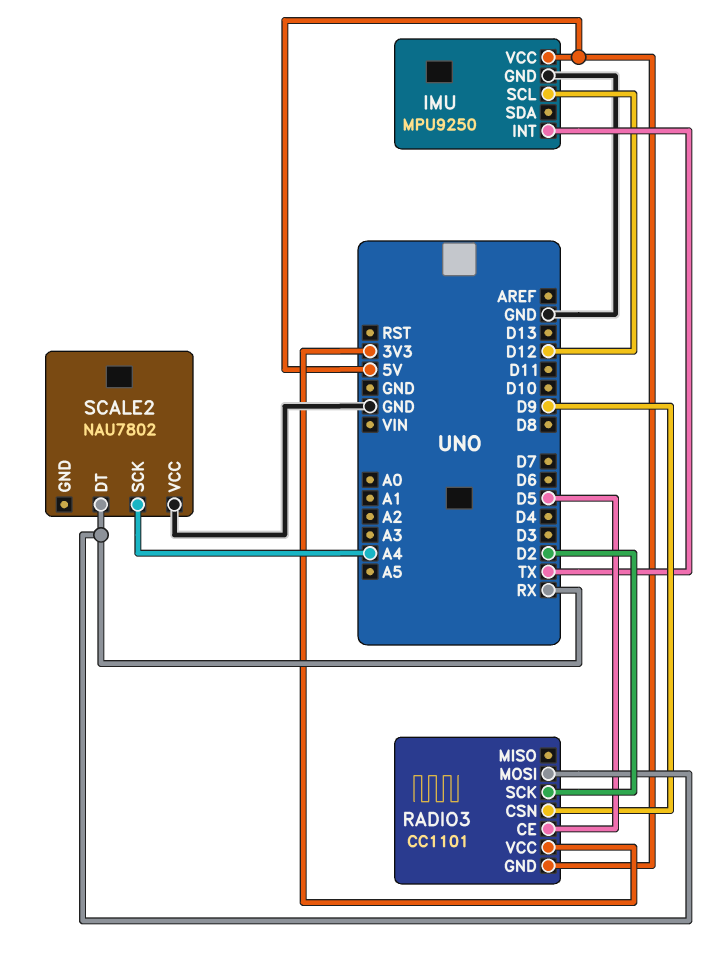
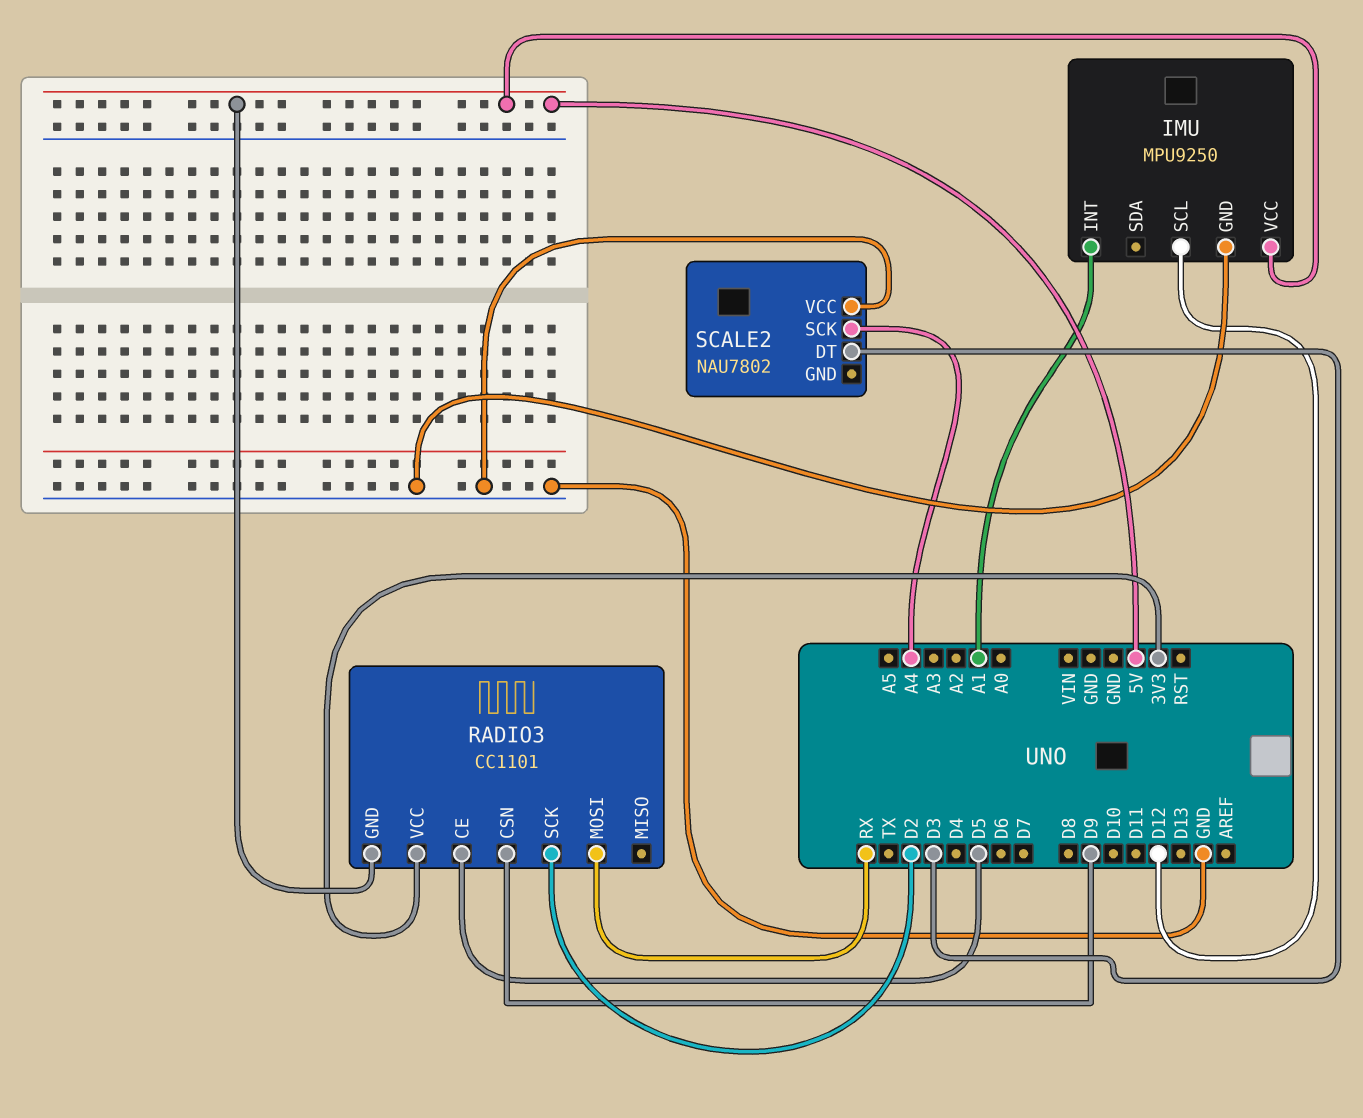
IMU pin INT: TX -> A1
SCALE2 pin DT: RX -> D3

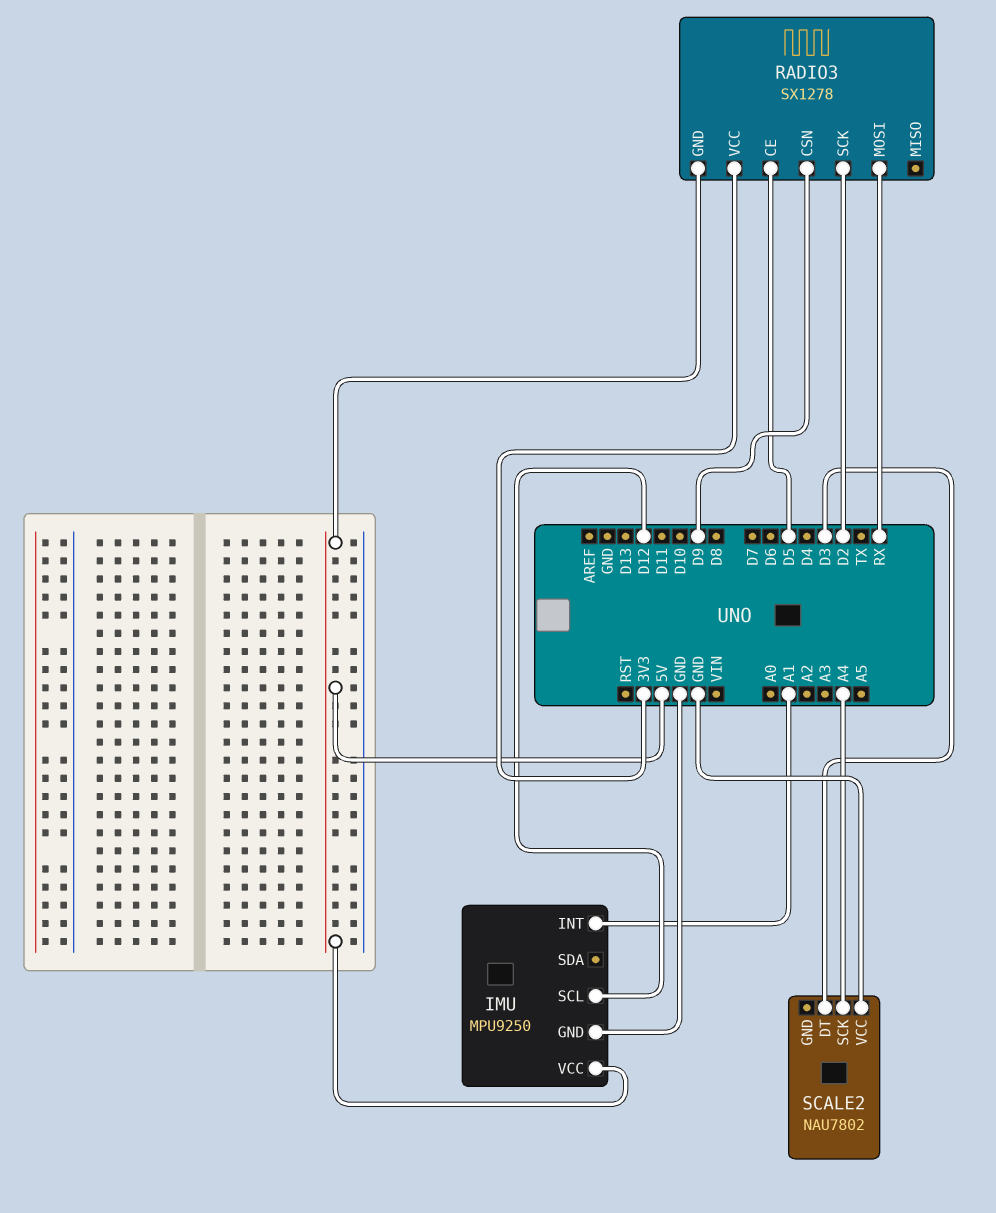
RADIO3: CC1101 -> SX1278

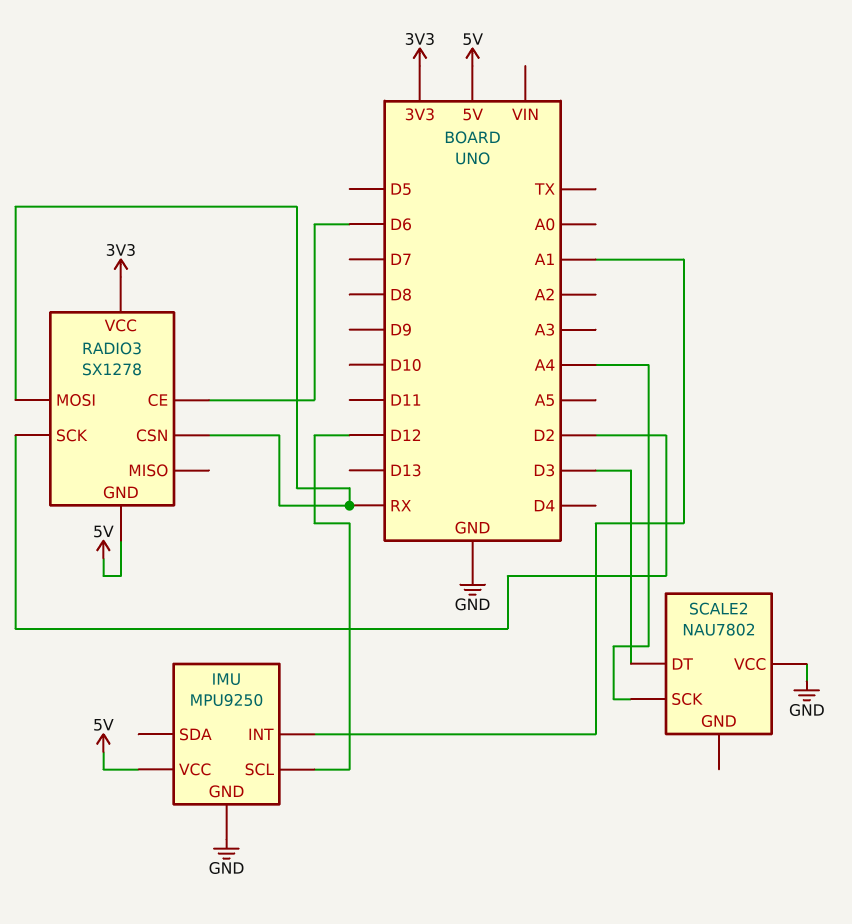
RADIO3 pin CE: D5 -> D6
RADIO3 pin CSN: D9 -> RX

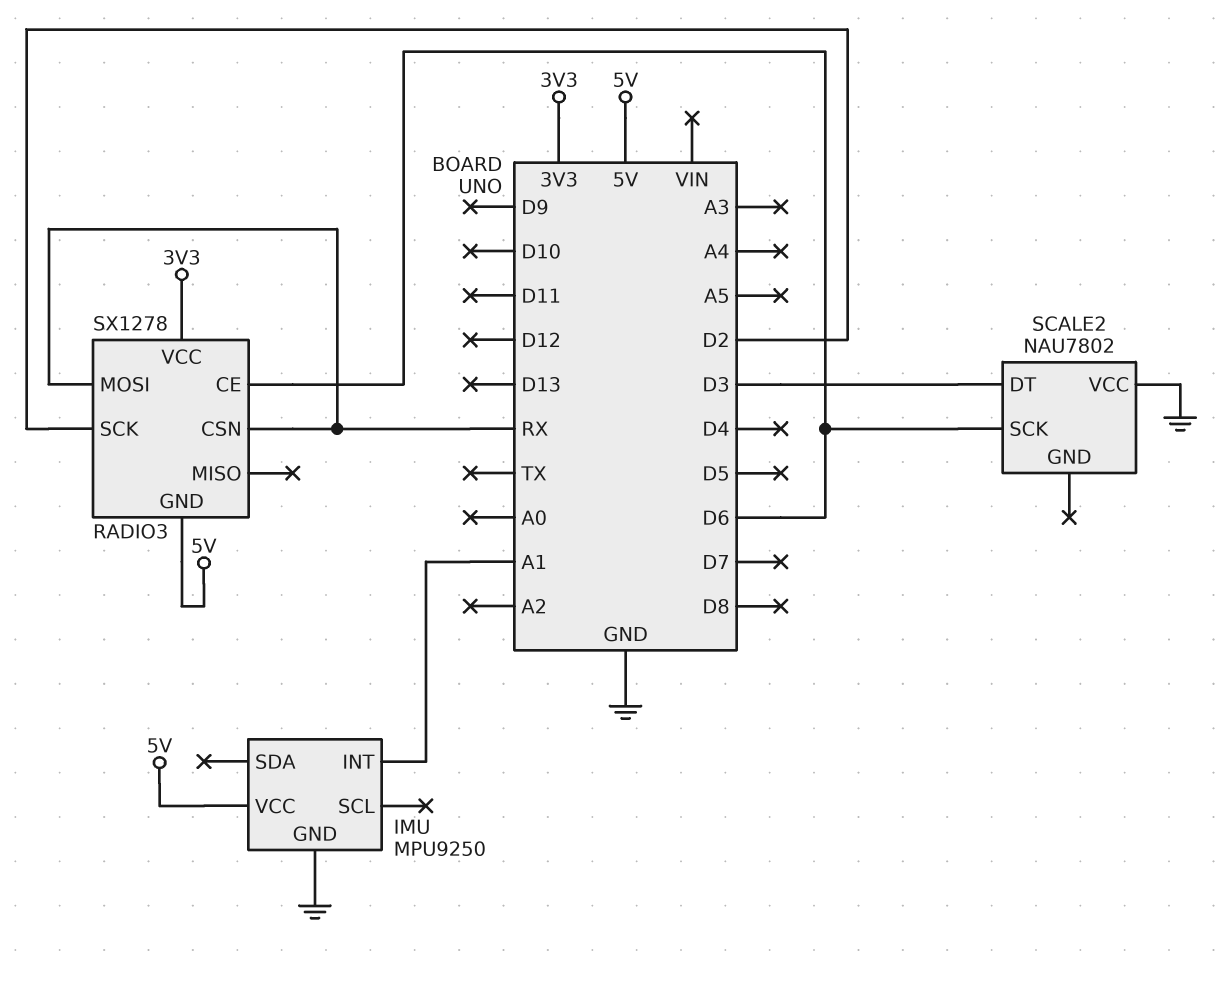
IMU pin SCL: D12 -> none
SCALE2 pin SCK: A4 -> D6

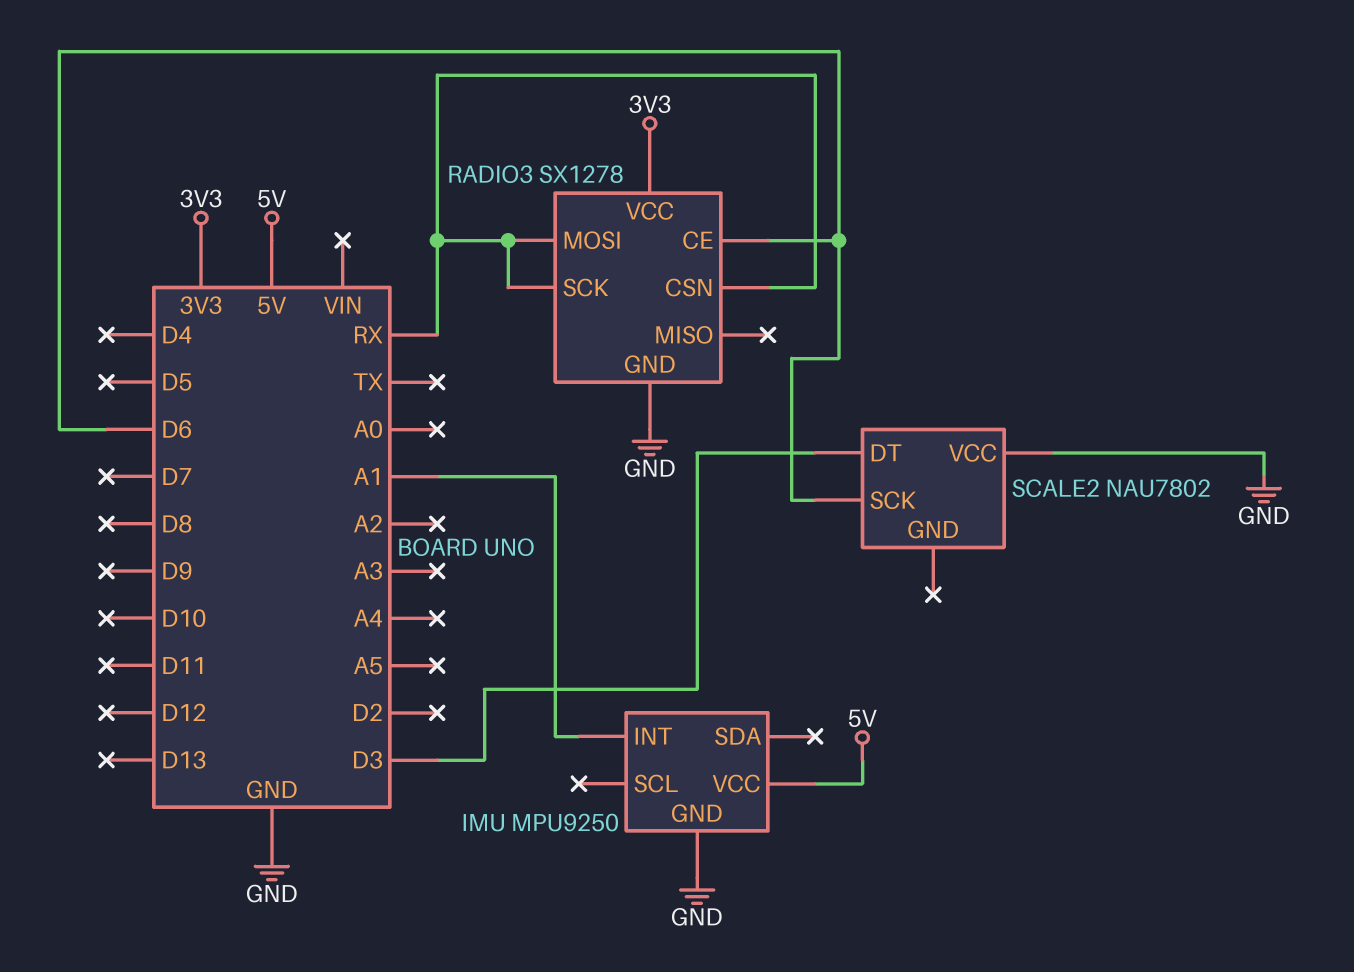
RADIO3 pin GND: 5V -> GND
RADIO3 pin SCK: D2 -> RX

